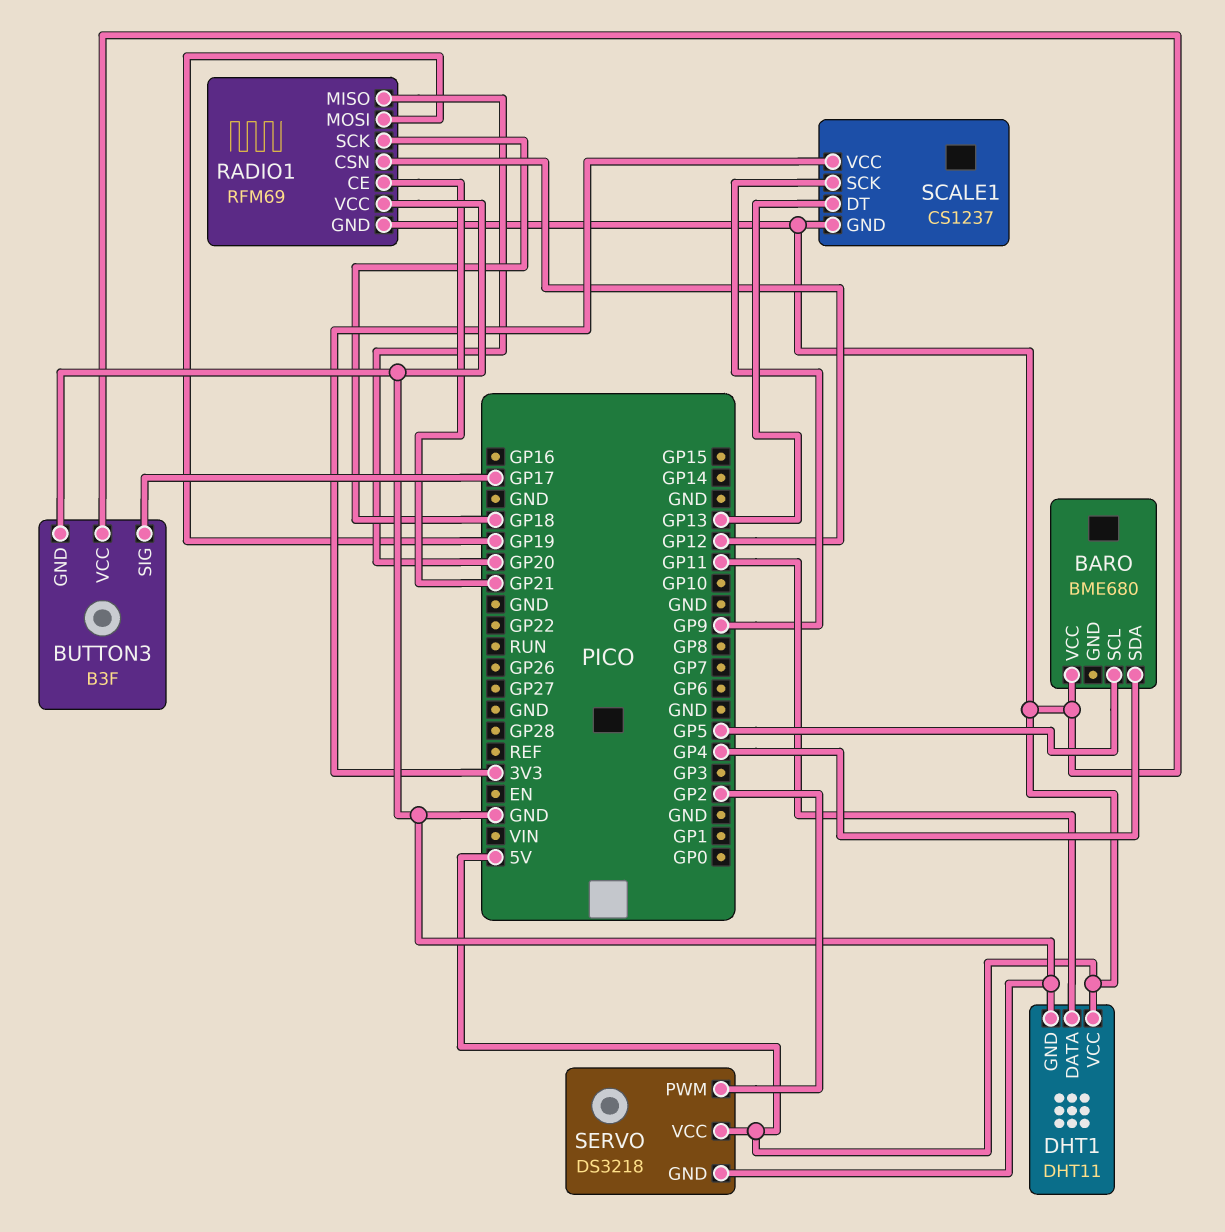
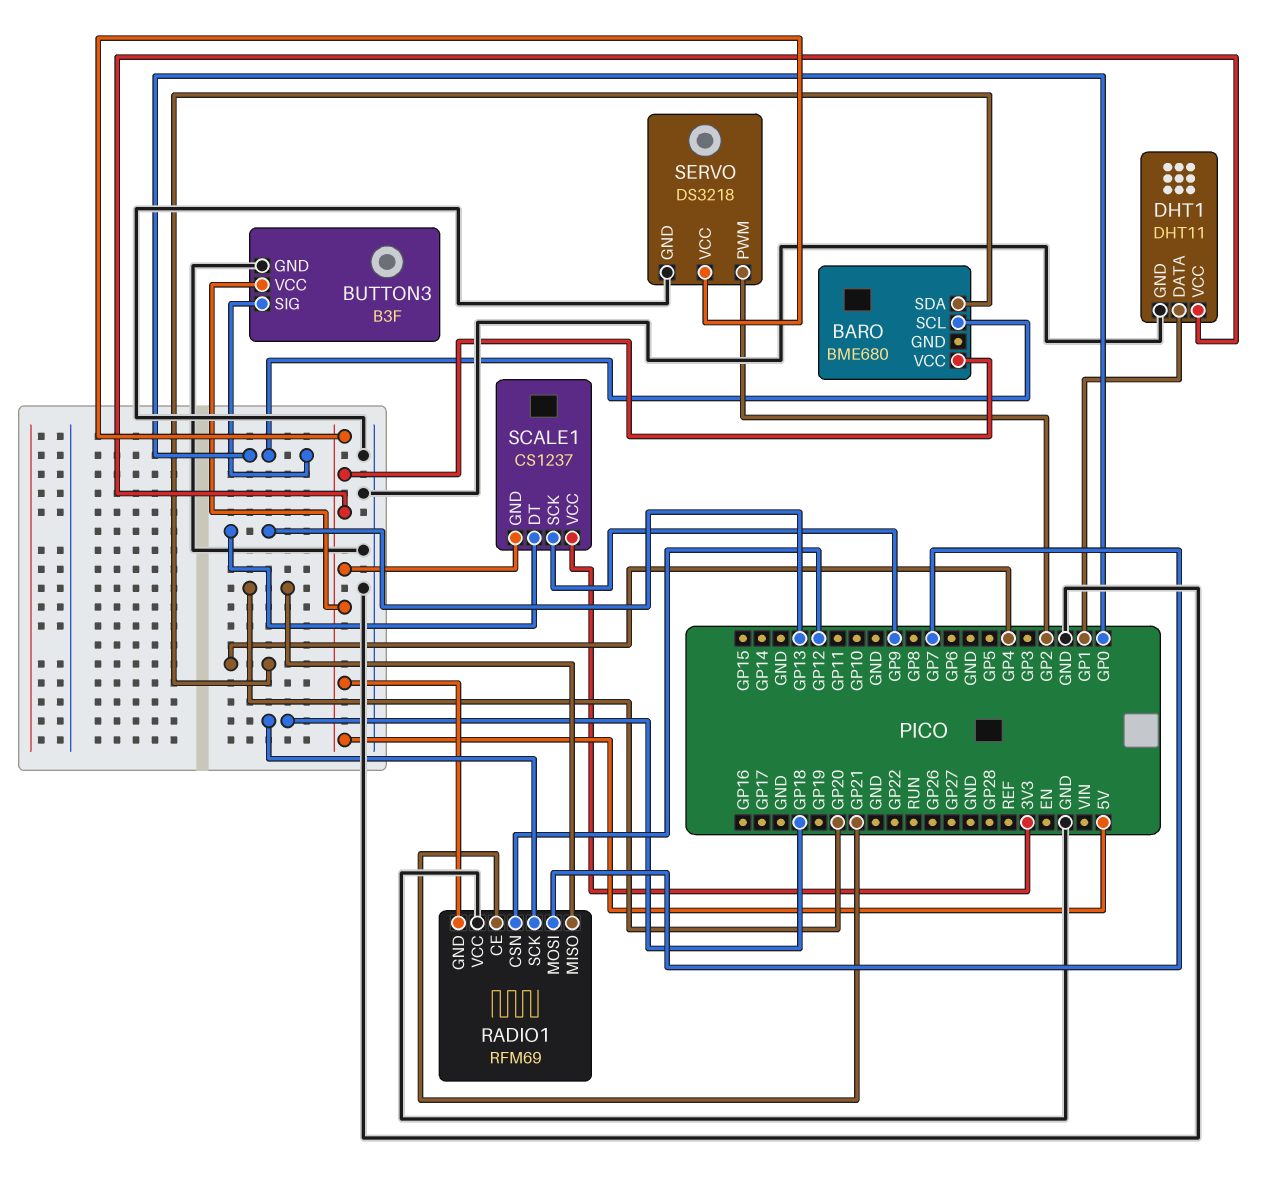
BARO pin SCL: GP5 -> GP0
BUTTON3 pin SIG: GP17 -> GP0
DHT1 pin DATA: GP11 -> GP1
RADIO1 pin MOSI: GP19 -> GP7

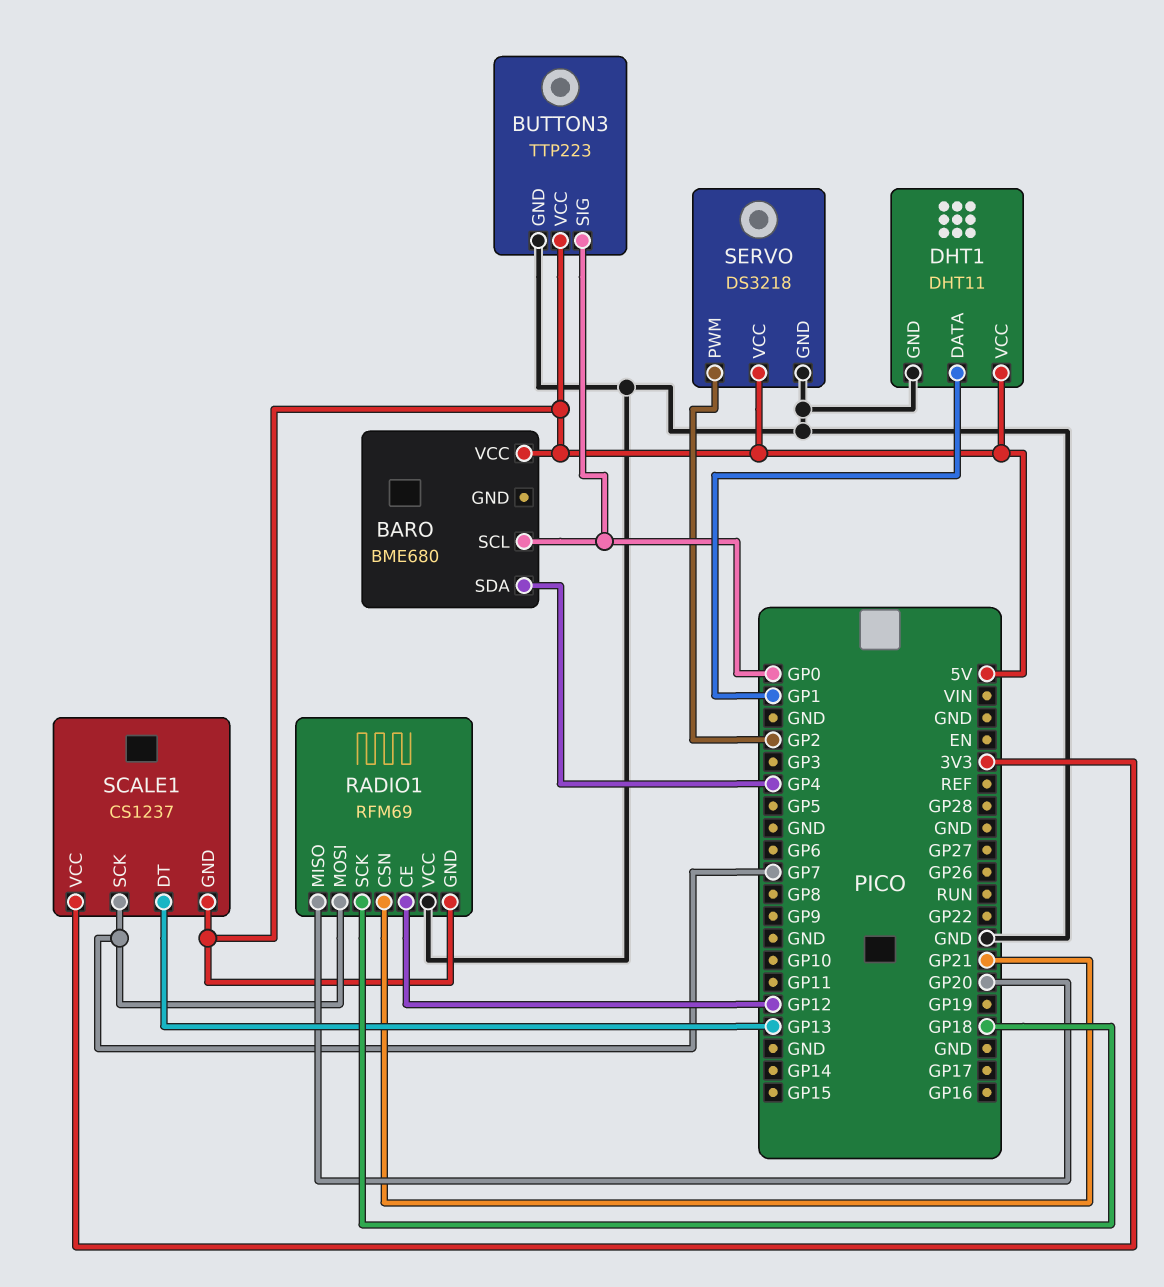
BUTTON3: B3F -> TTP223
RADIO1 pin CE: GP21 -> GP12
RADIO1 pin CSN: GP12 -> GP21
SCALE1 pin SCK: GP9 -> GP7

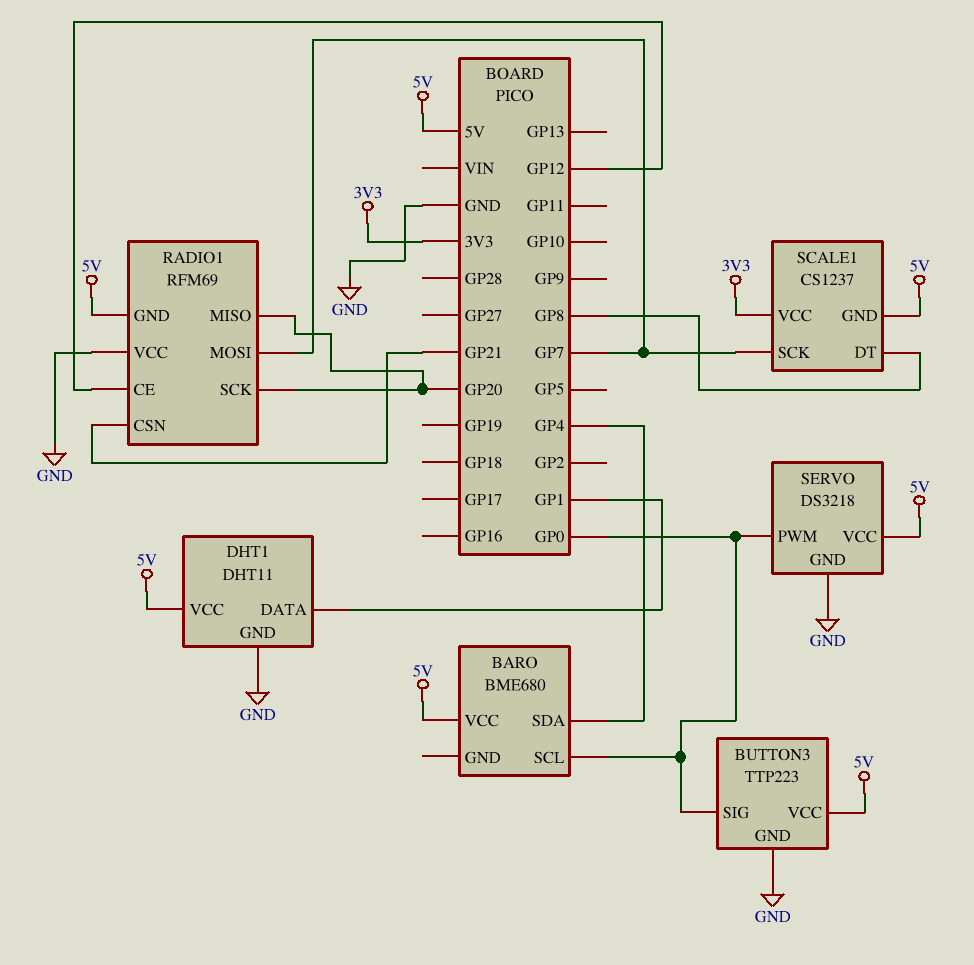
RADIO1 pin SCK: GP18 -> GP20
SCALE1 pin DT: GP13 -> GP8
SERVO pin PWM: GP2 -> GP0

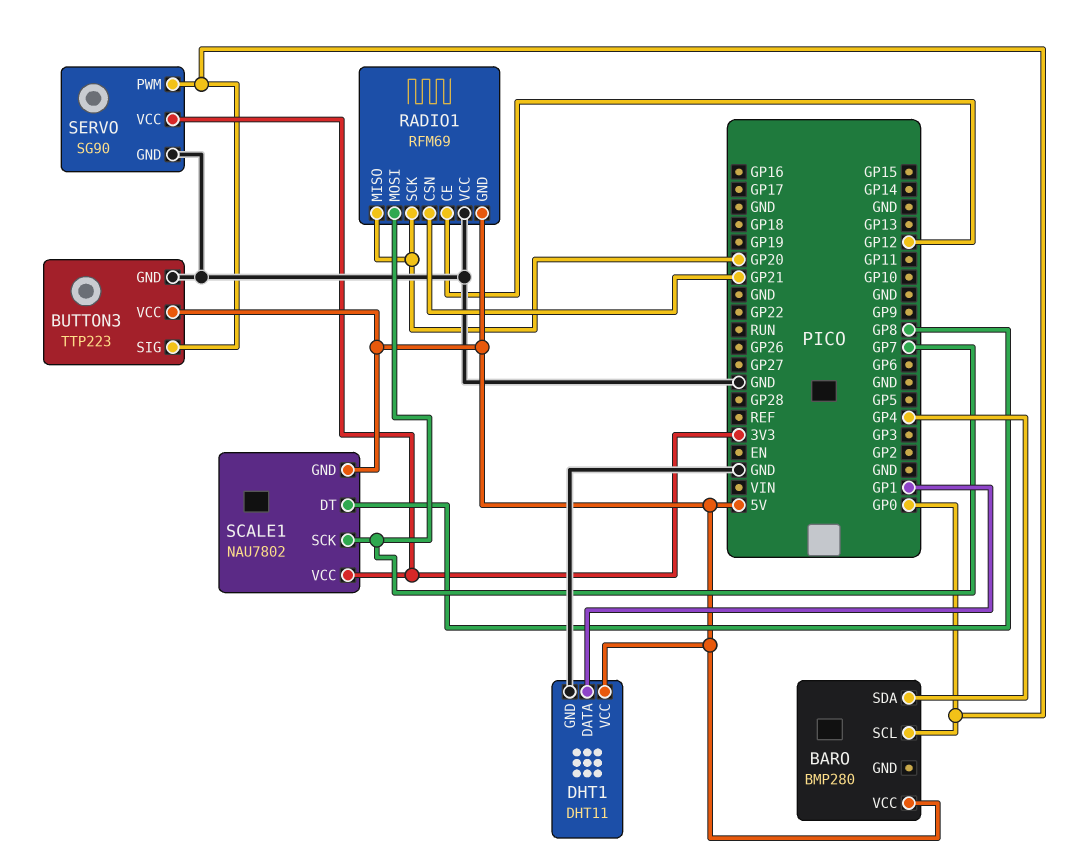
BARO: BME680 -> BMP280
SCALE1: CS1237 -> NAU7802
SERVO: DS3218 -> SG90
SERVO pin VCC: 5V -> 3V3

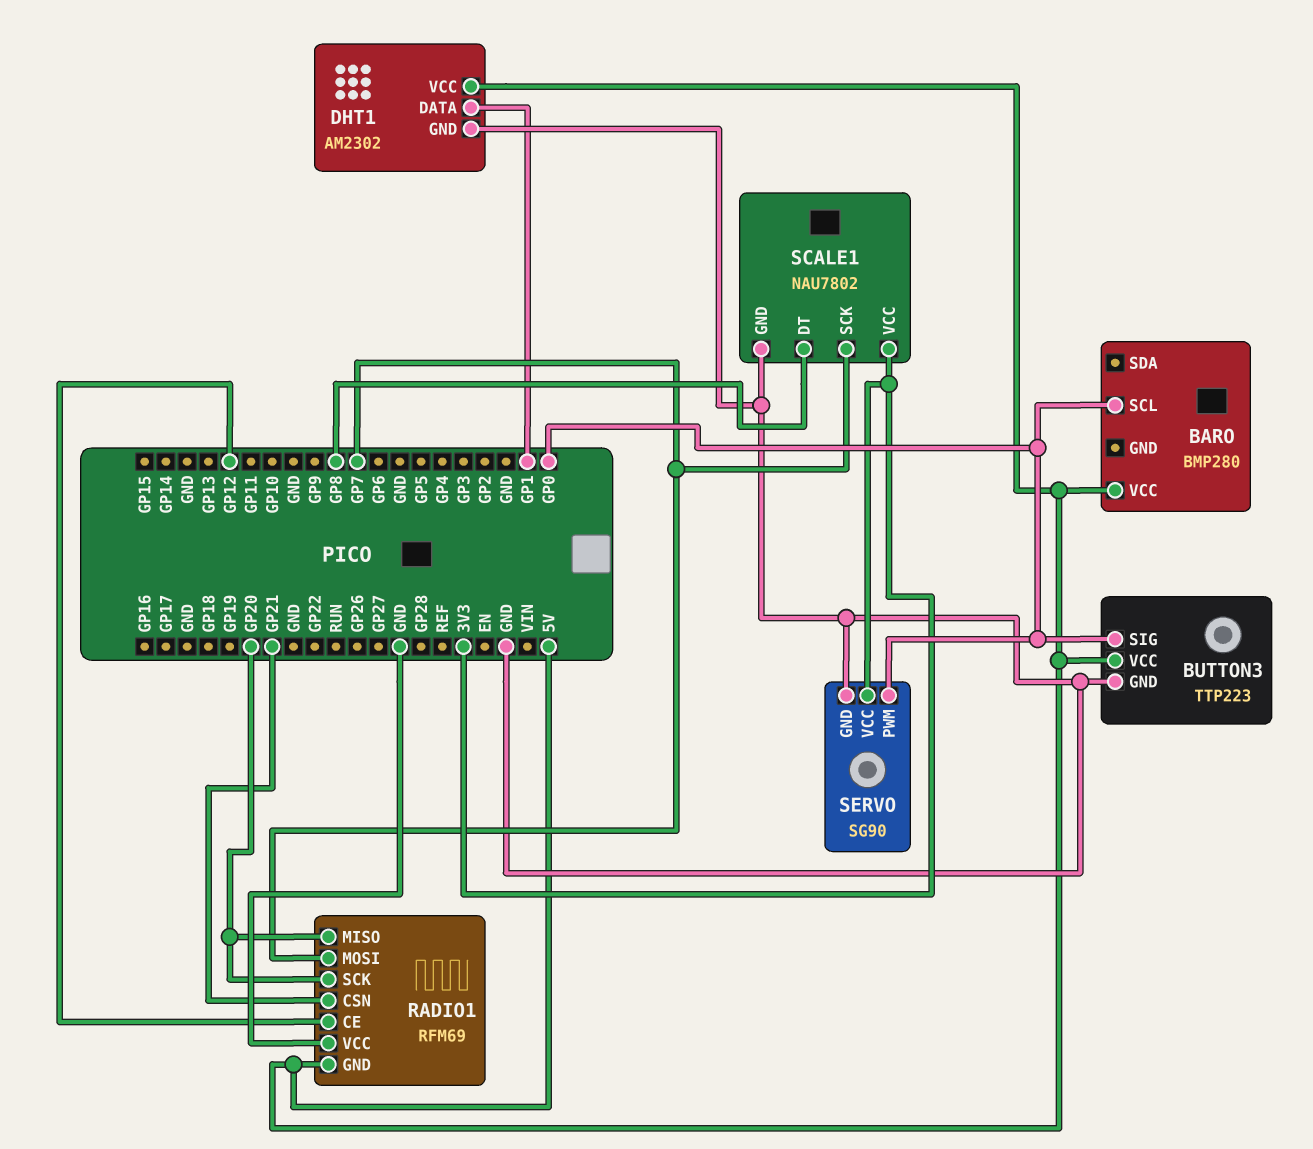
BARO pin SDA: GP4 -> none
DHT1: DHT11 -> AM2302
SCALE1 pin GND: 5V -> GND

